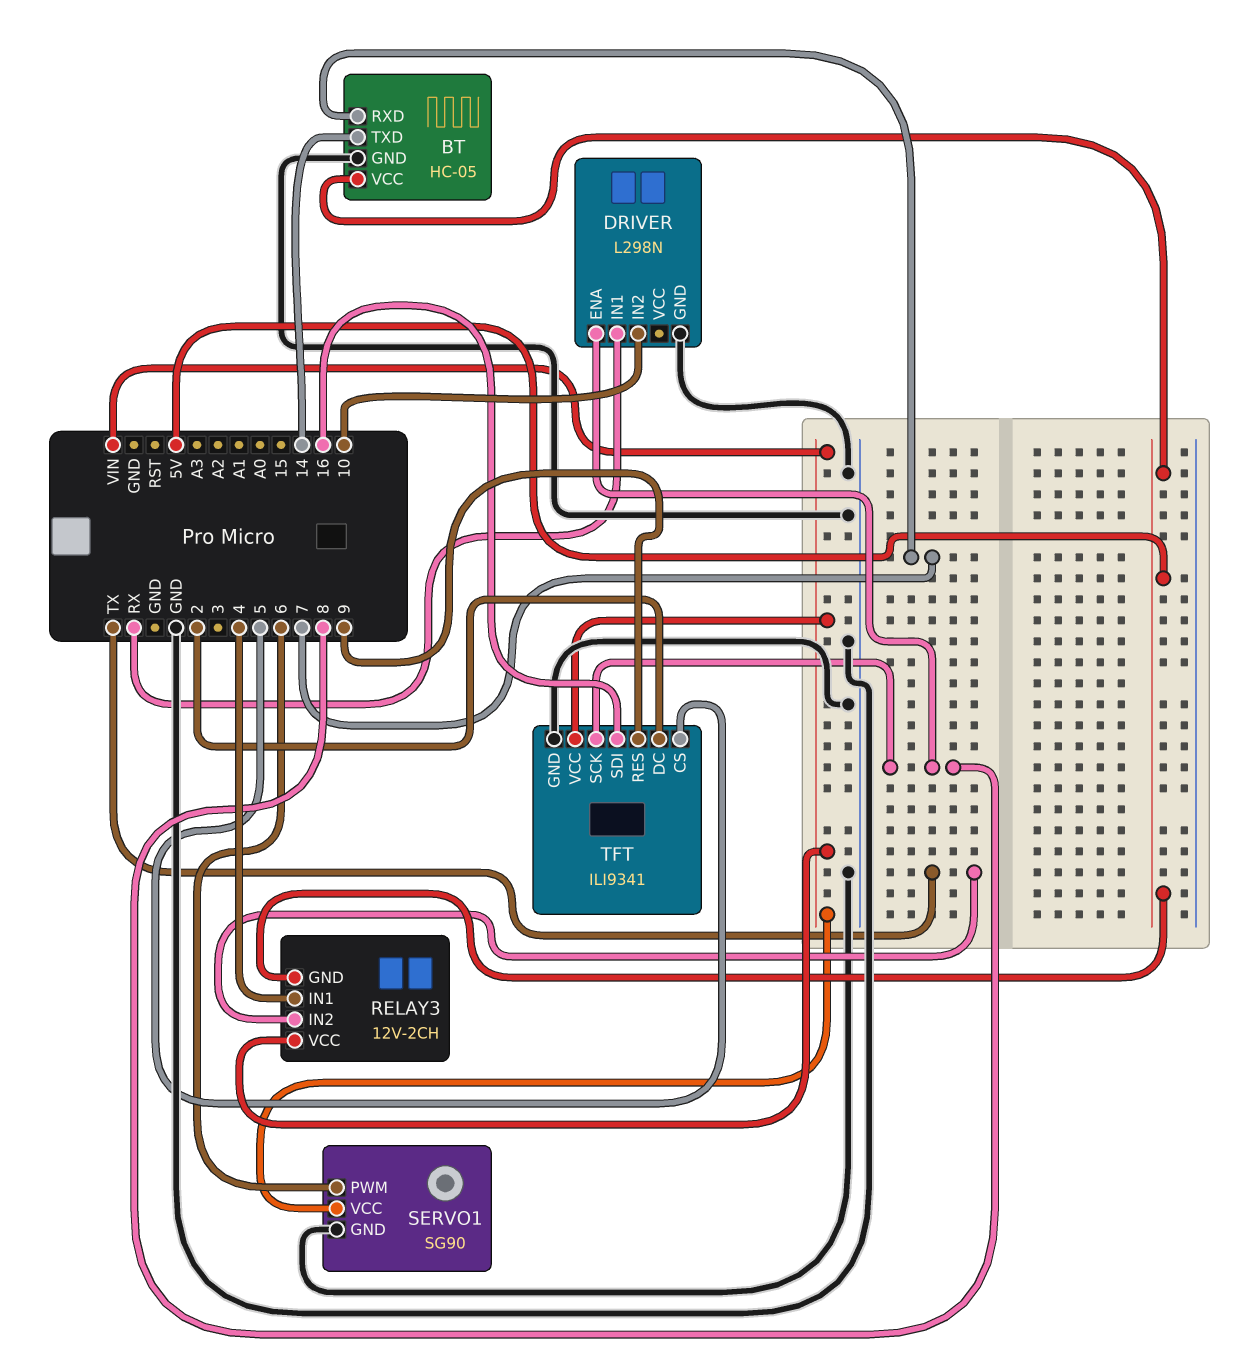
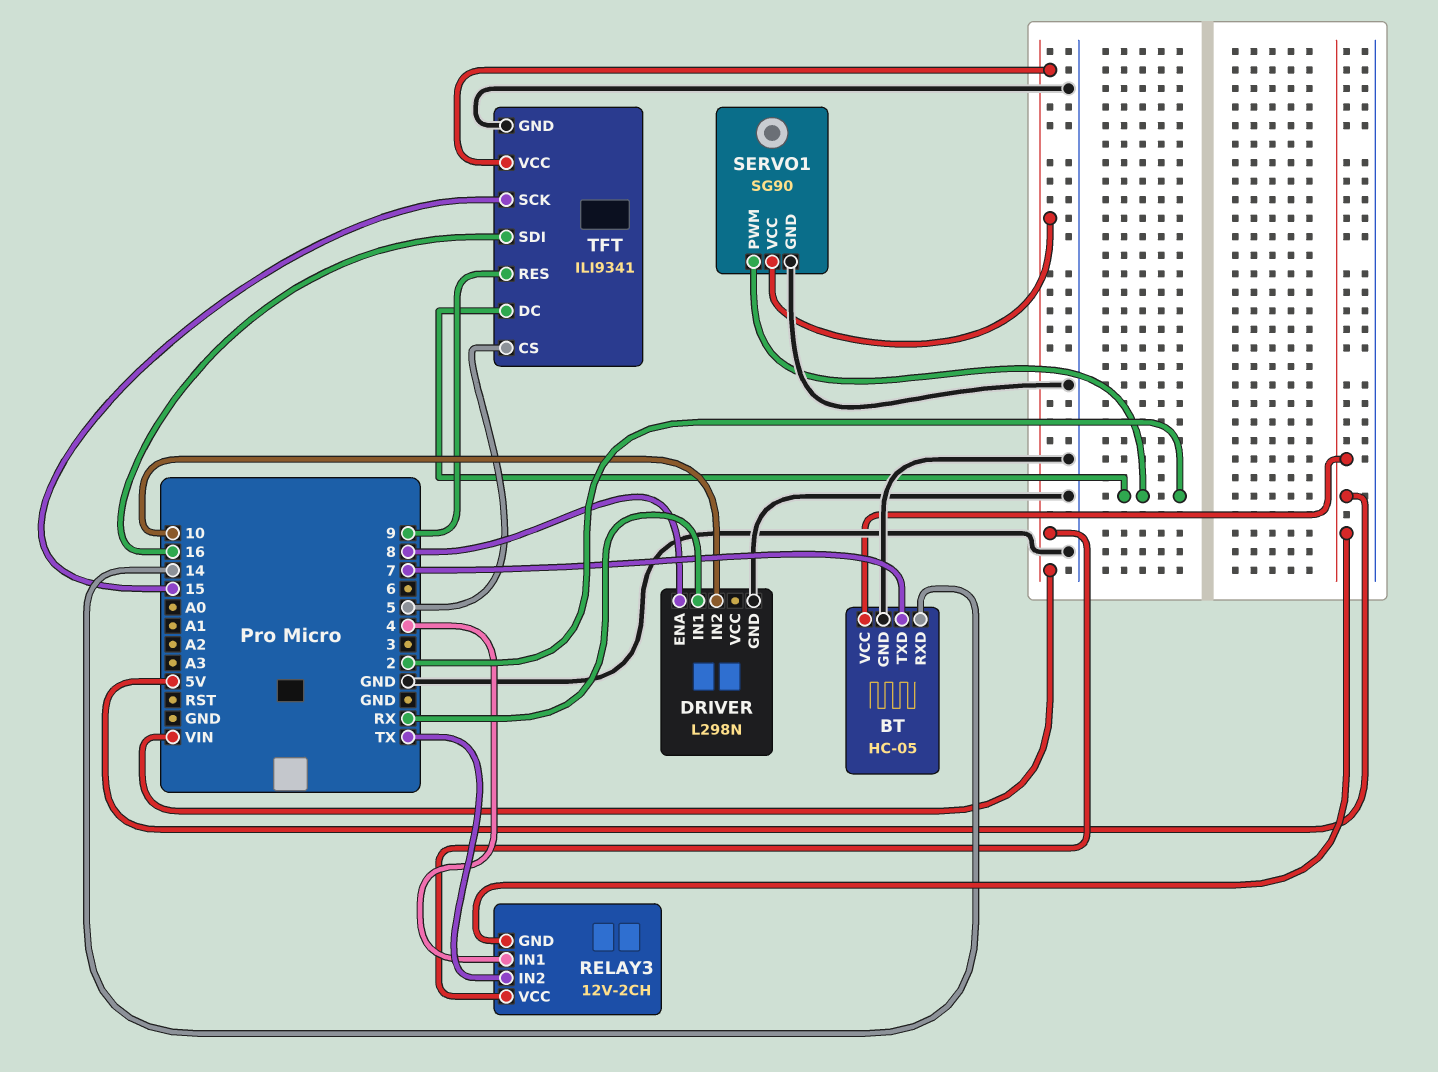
BT pin RXD: 7 -> 14
BT pin TXD: 14 -> 7
SERVO1 pin PWM: 6 -> 2
TFT pin SCK: 8 -> 15

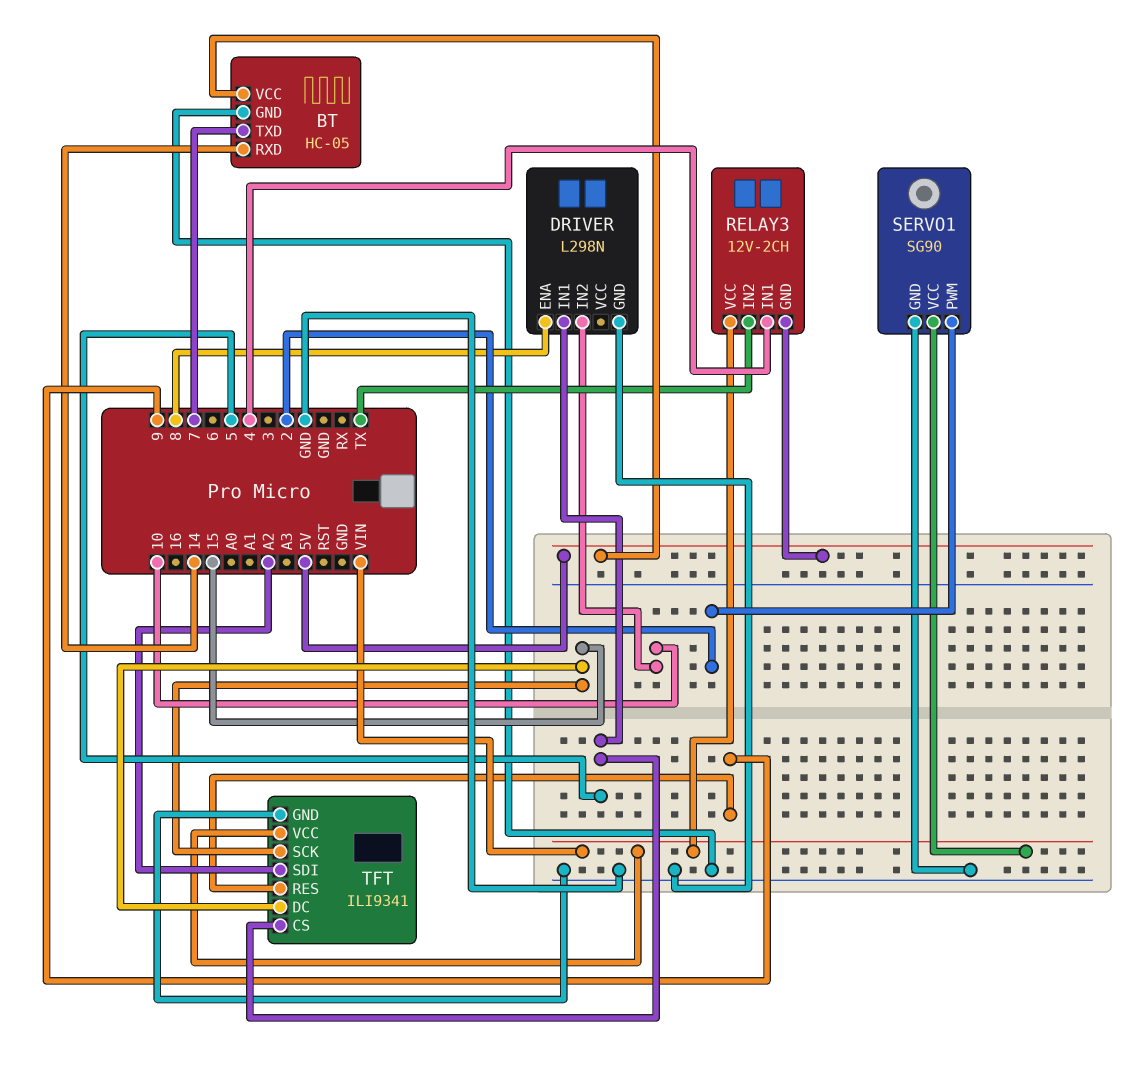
DRIVER pin IN1: RX -> 5
TFT pin DC: 2 -> 15
TFT pin SDI: 16 -> A2

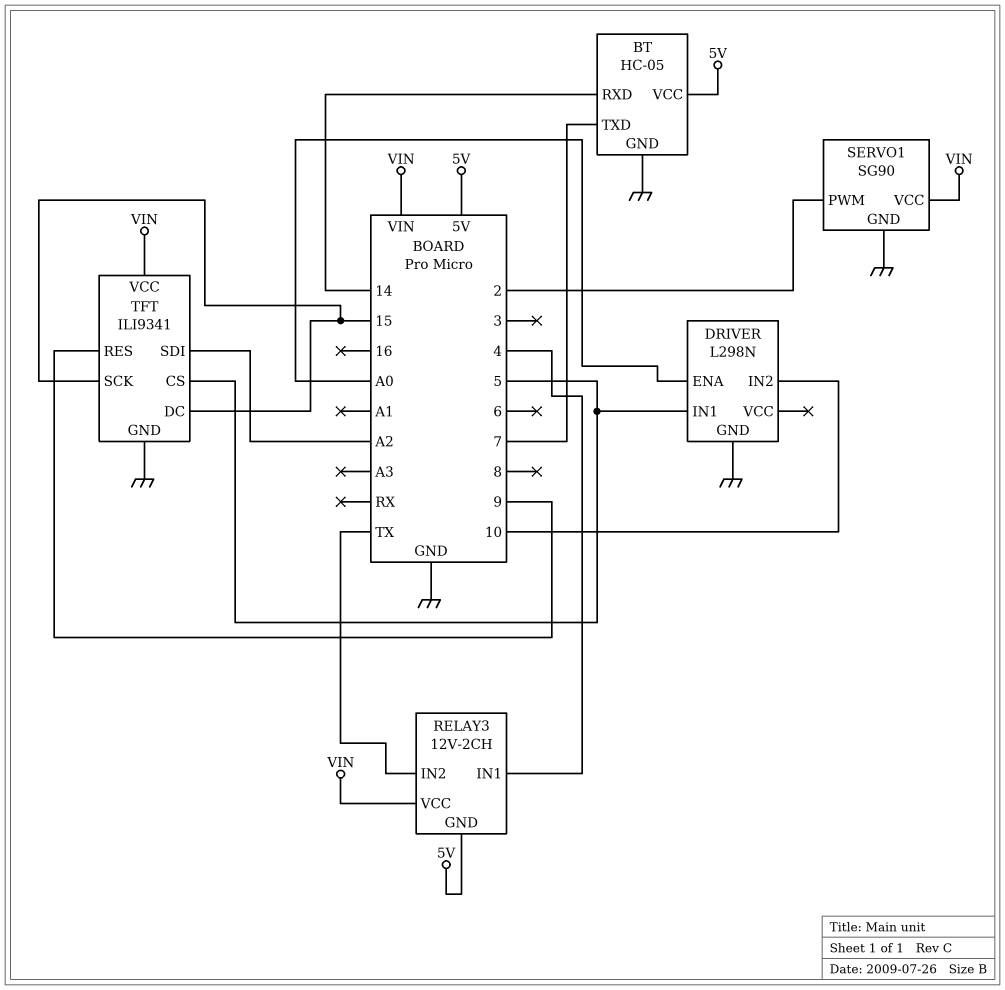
DRIVER pin ENA: 8 -> A0

